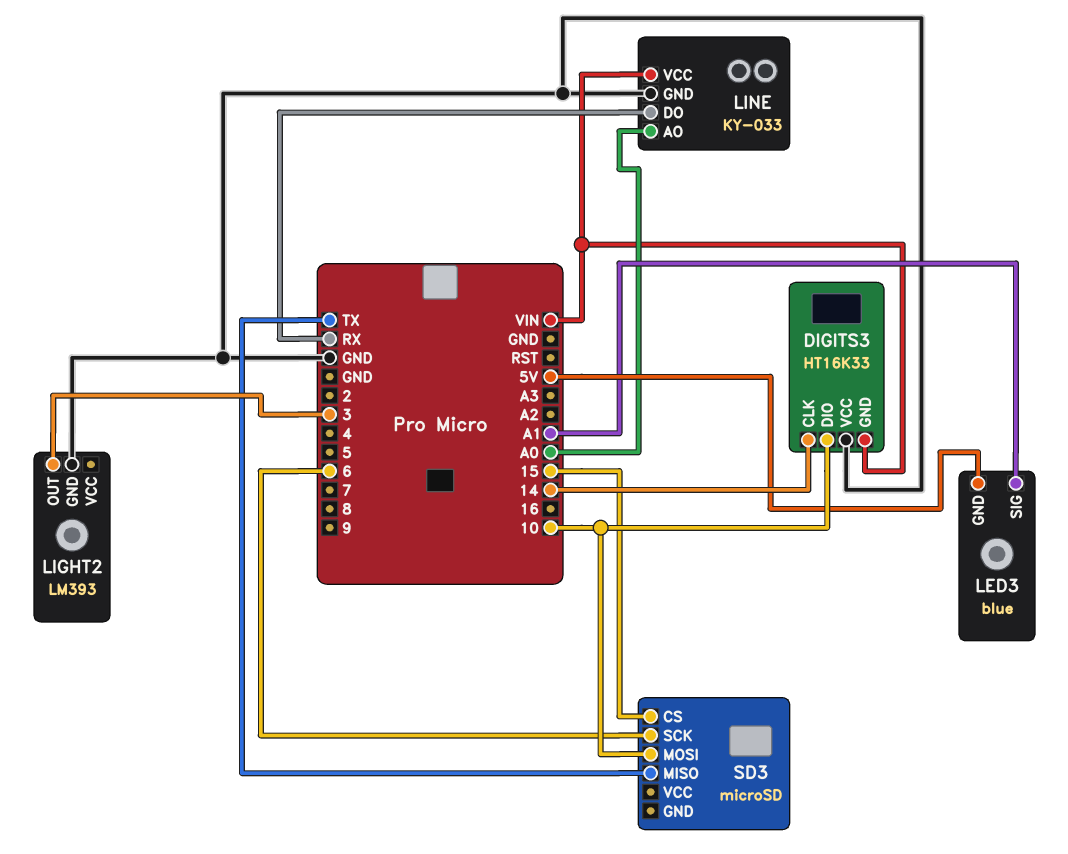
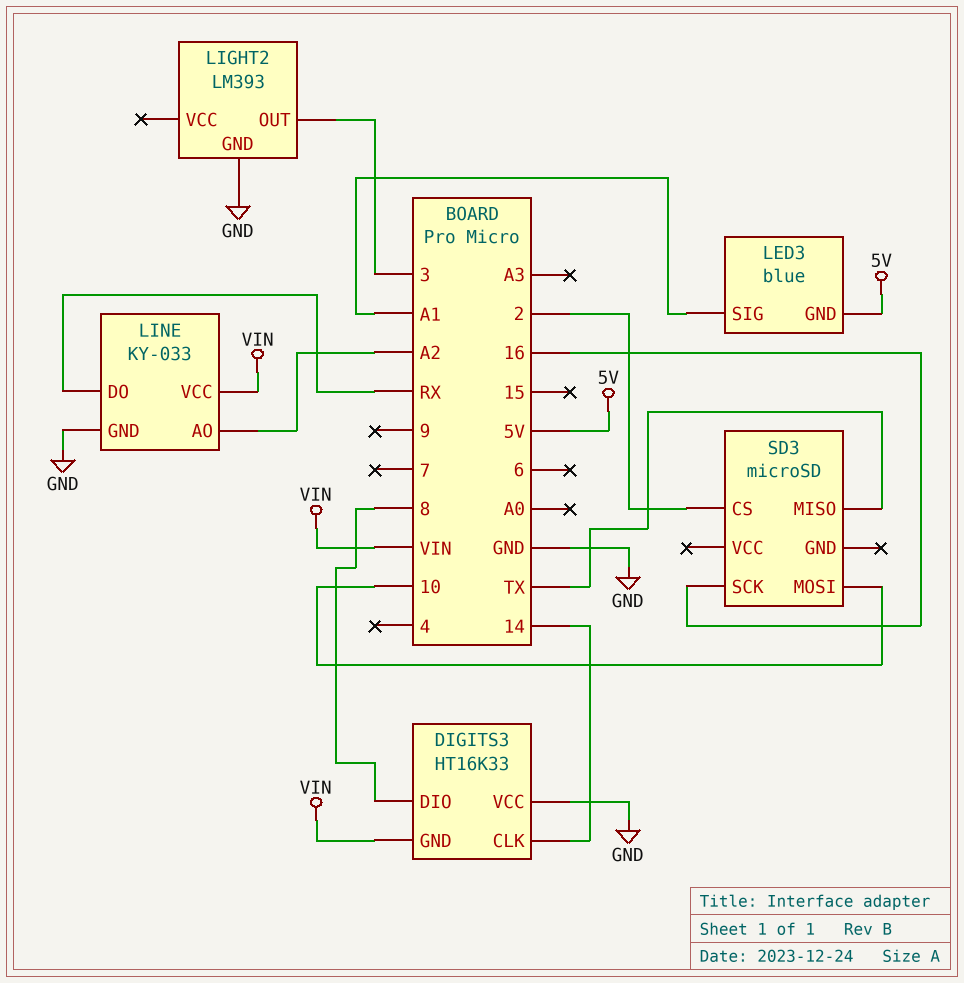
DIGITS3 pin DIO: 10 -> 8
LINE pin AO: A0 -> A2
SD3 pin CS: 15 -> 2
SD3 pin SCK: 6 -> 16

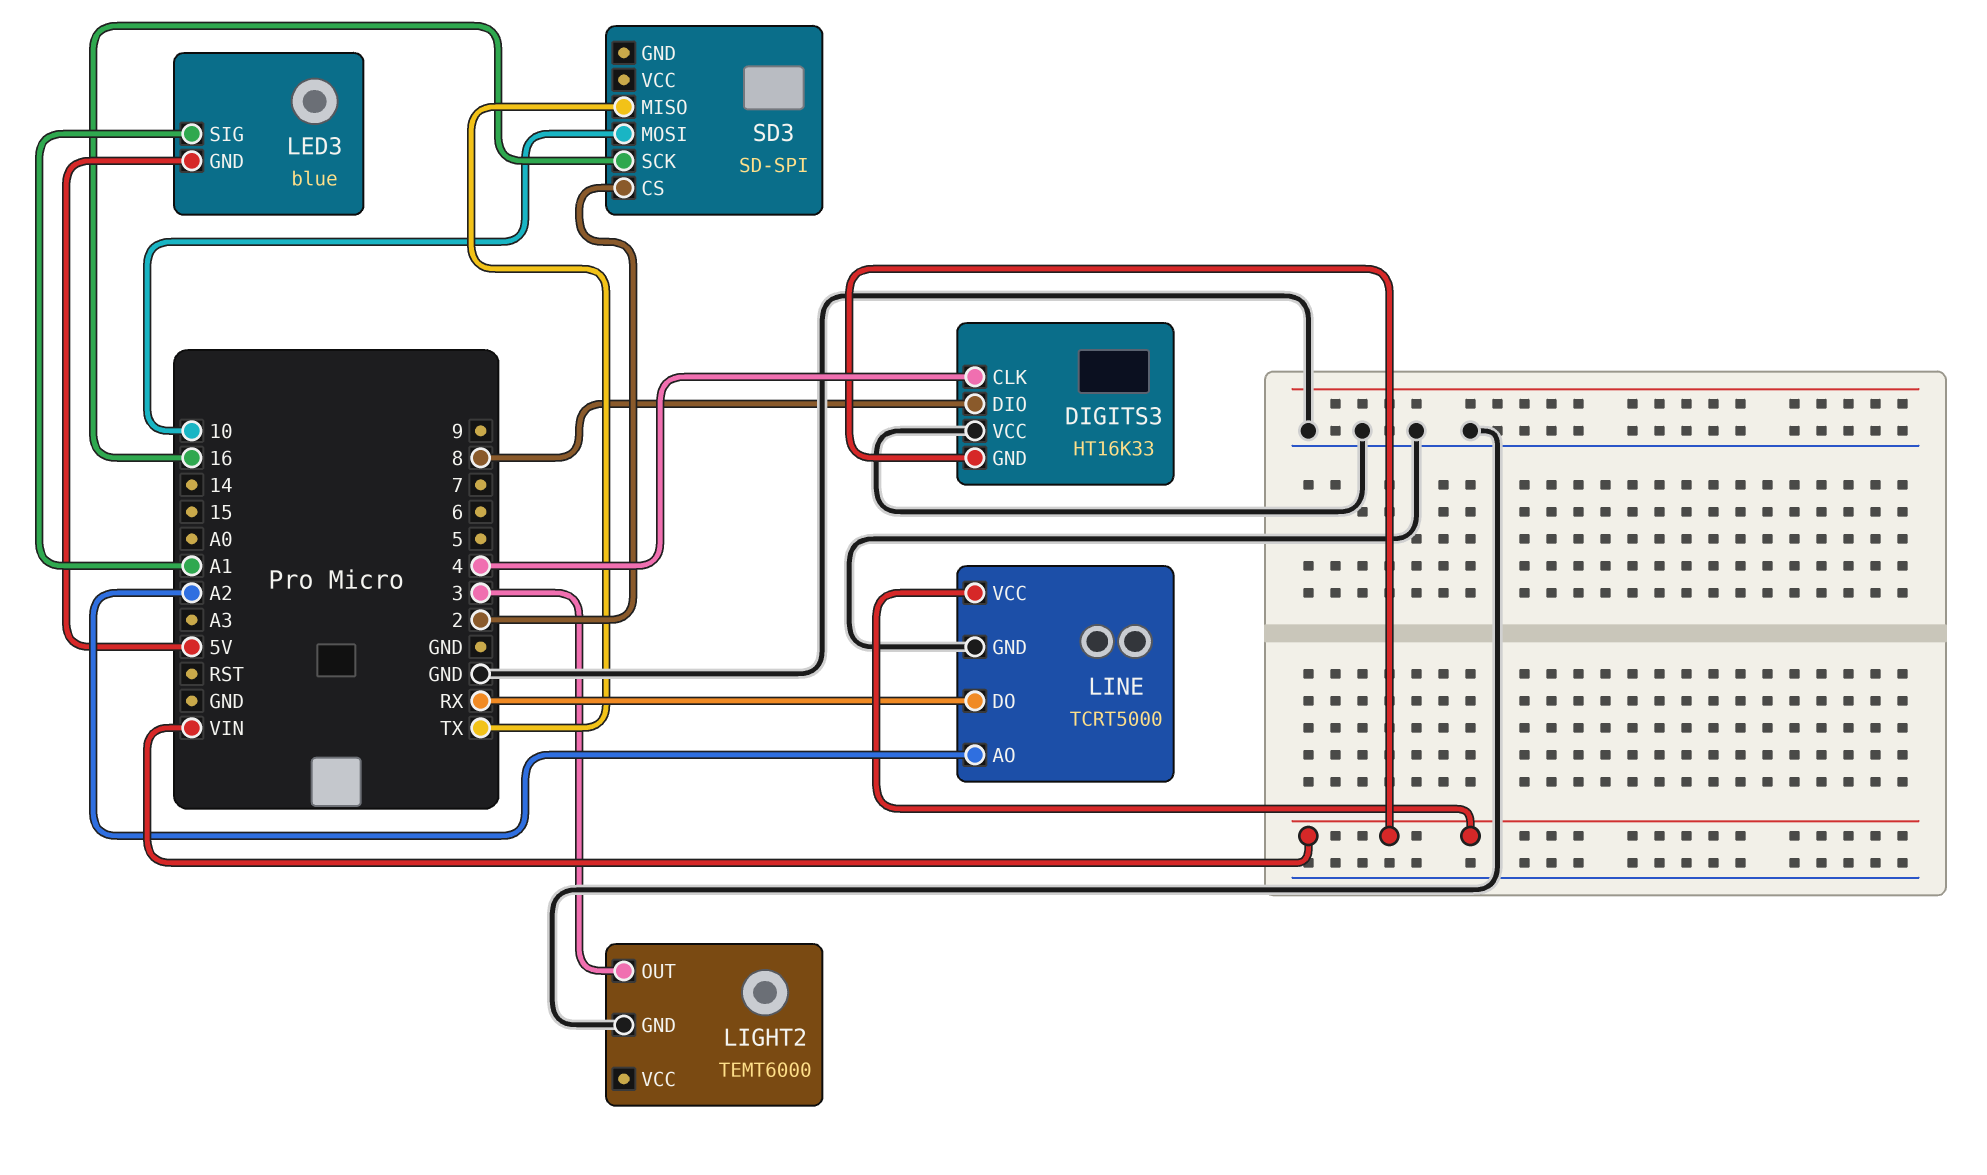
DIGITS3 pin CLK: 14 -> 4
LIGHT2: LM393 -> TEMT6000
LINE: KY-033 -> TCRT5000
SD3: microSD -> SD-SPI

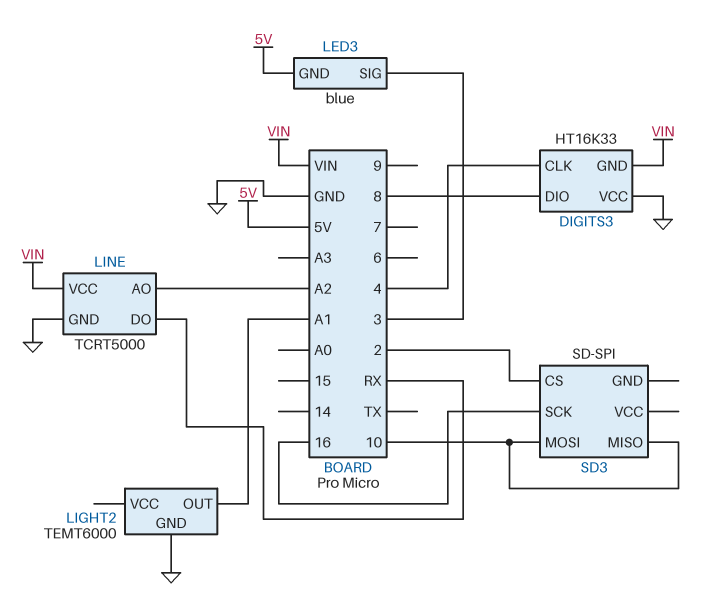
LED3 pin SIG: A1 -> 3
LIGHT2 pin OUT: 3 -> A1
SD3 pin MISO: TX -> 10

